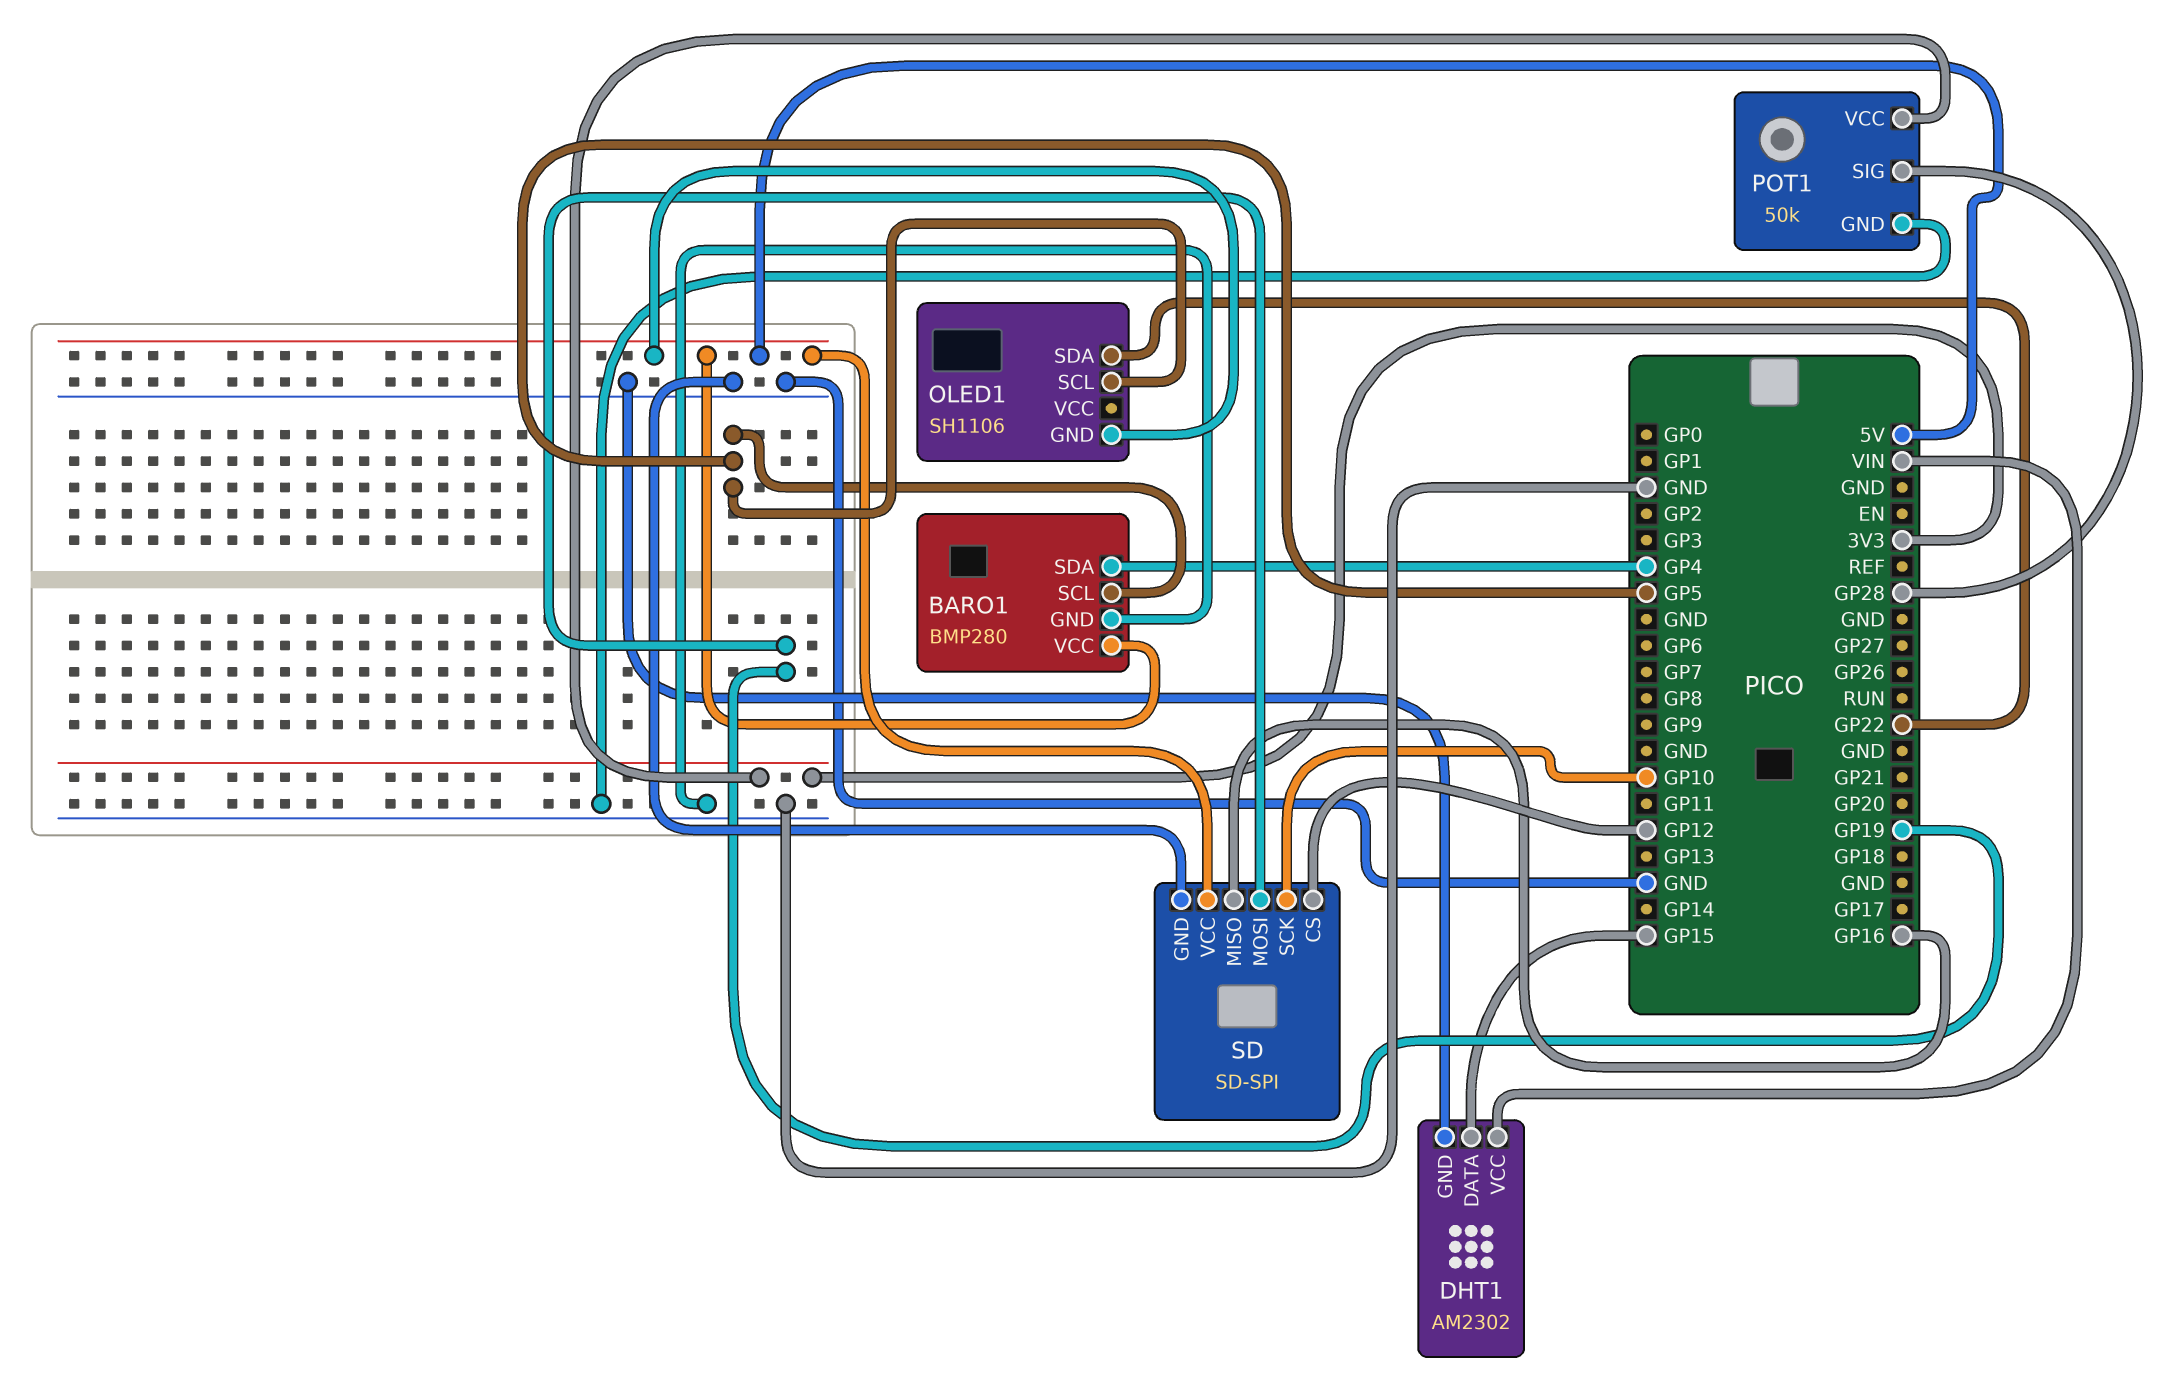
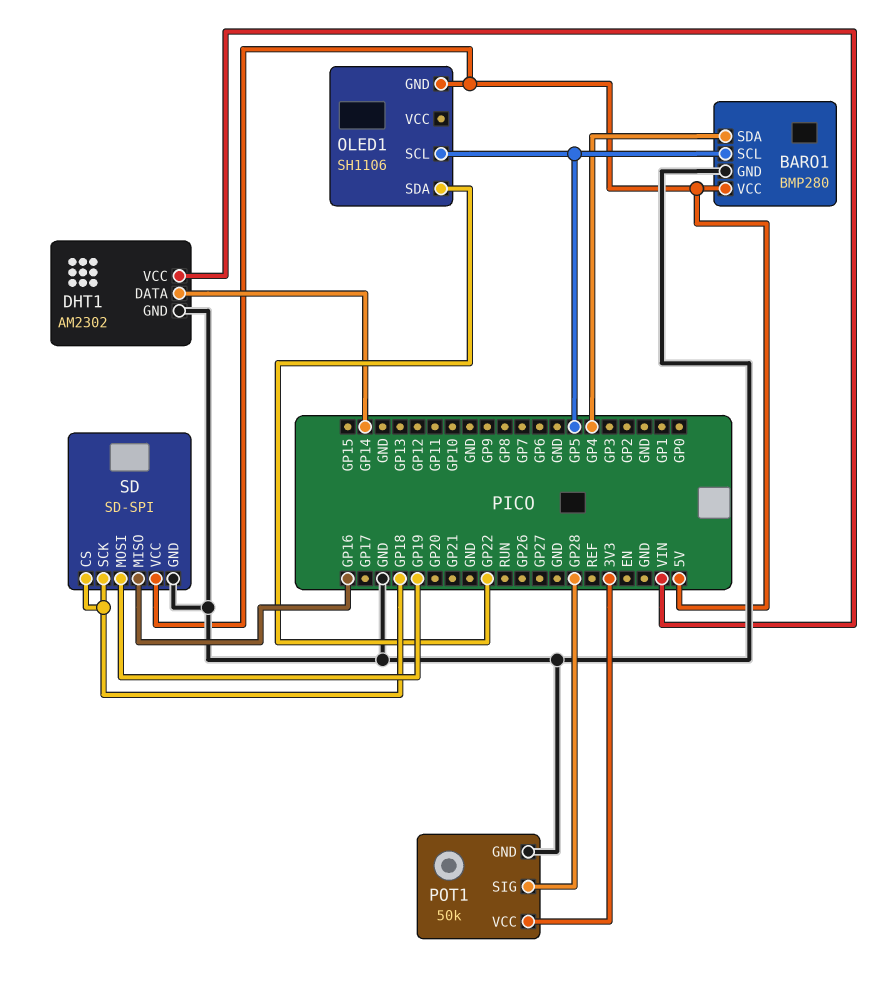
DHT1 pin DATA: GP15 -> GP14
SD pin CS: GP12 -> GP18
SD pin SCK: GP10 -> GP18

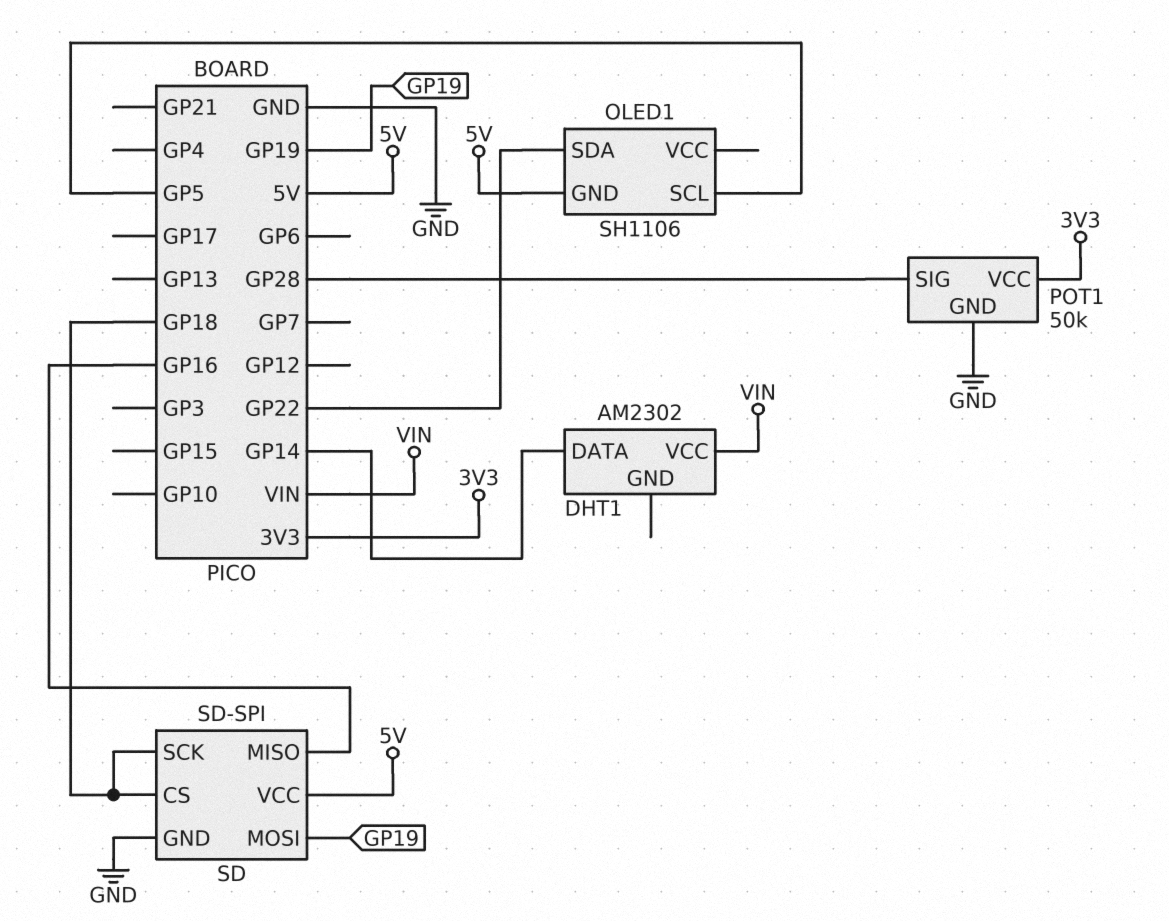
BARO1: BMP280 -> none
BARO1 pin GND: GND -> none
BARO1 pin SCL: GP5 -> none
BARO1 pin SDA: GP4 -> none
BARO1 pin VCC: 5V -> none
DHT1 pin GND: GND -> none

